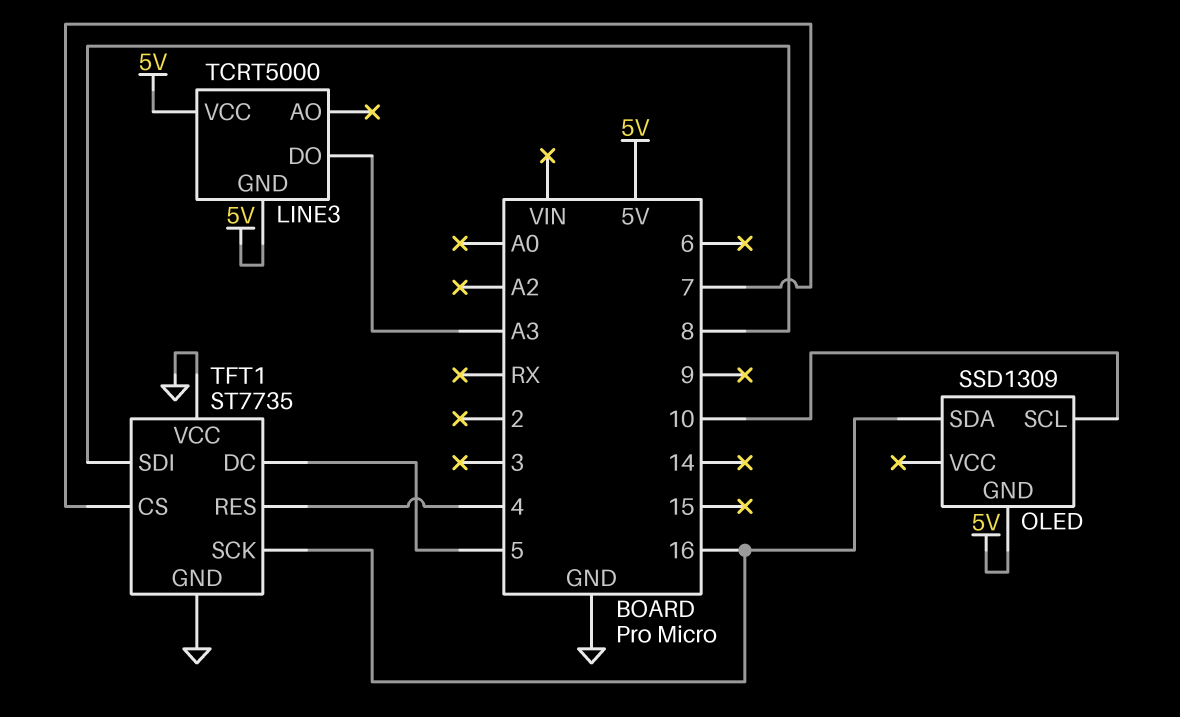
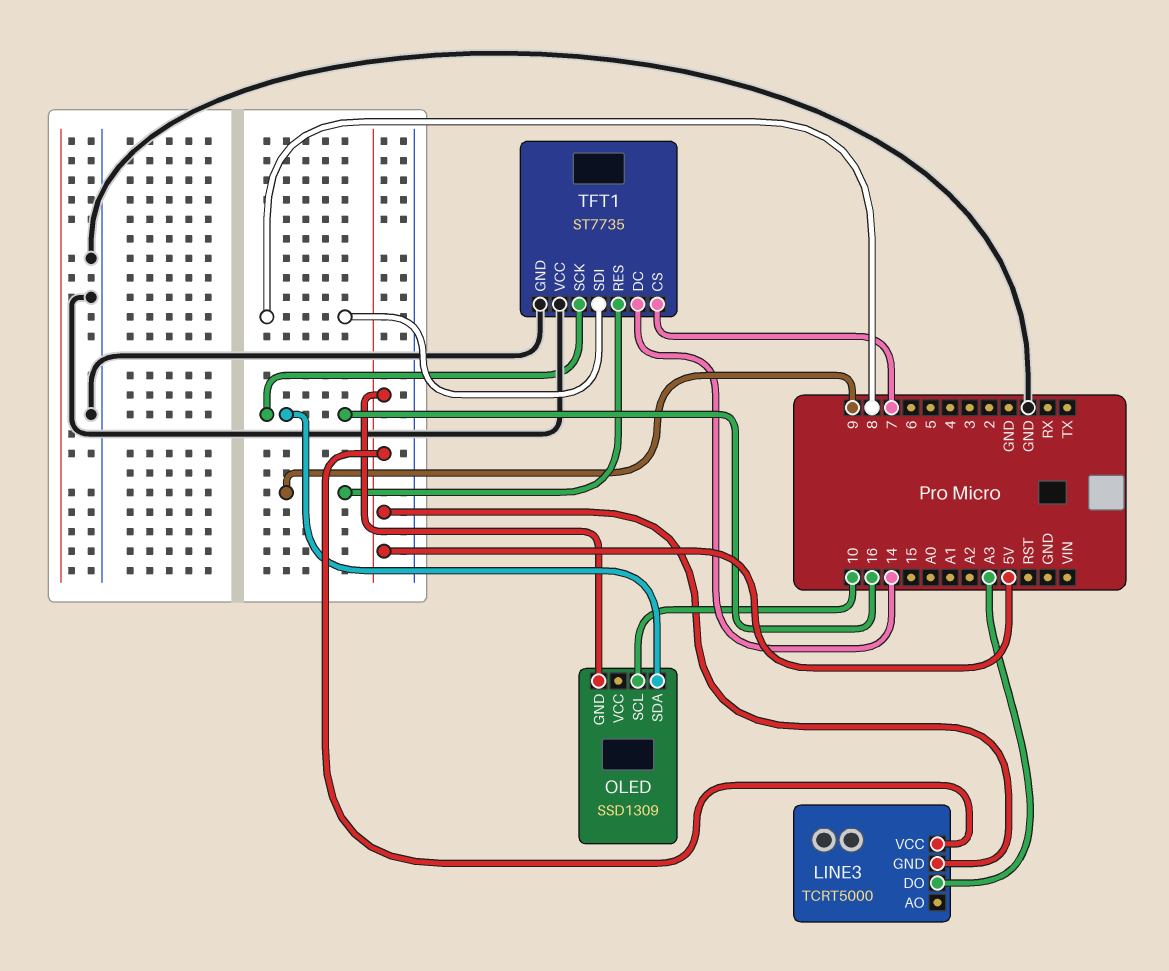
TFT1 pin DC: 5 -> 14
TFT1 pin RES: 4 -> 9

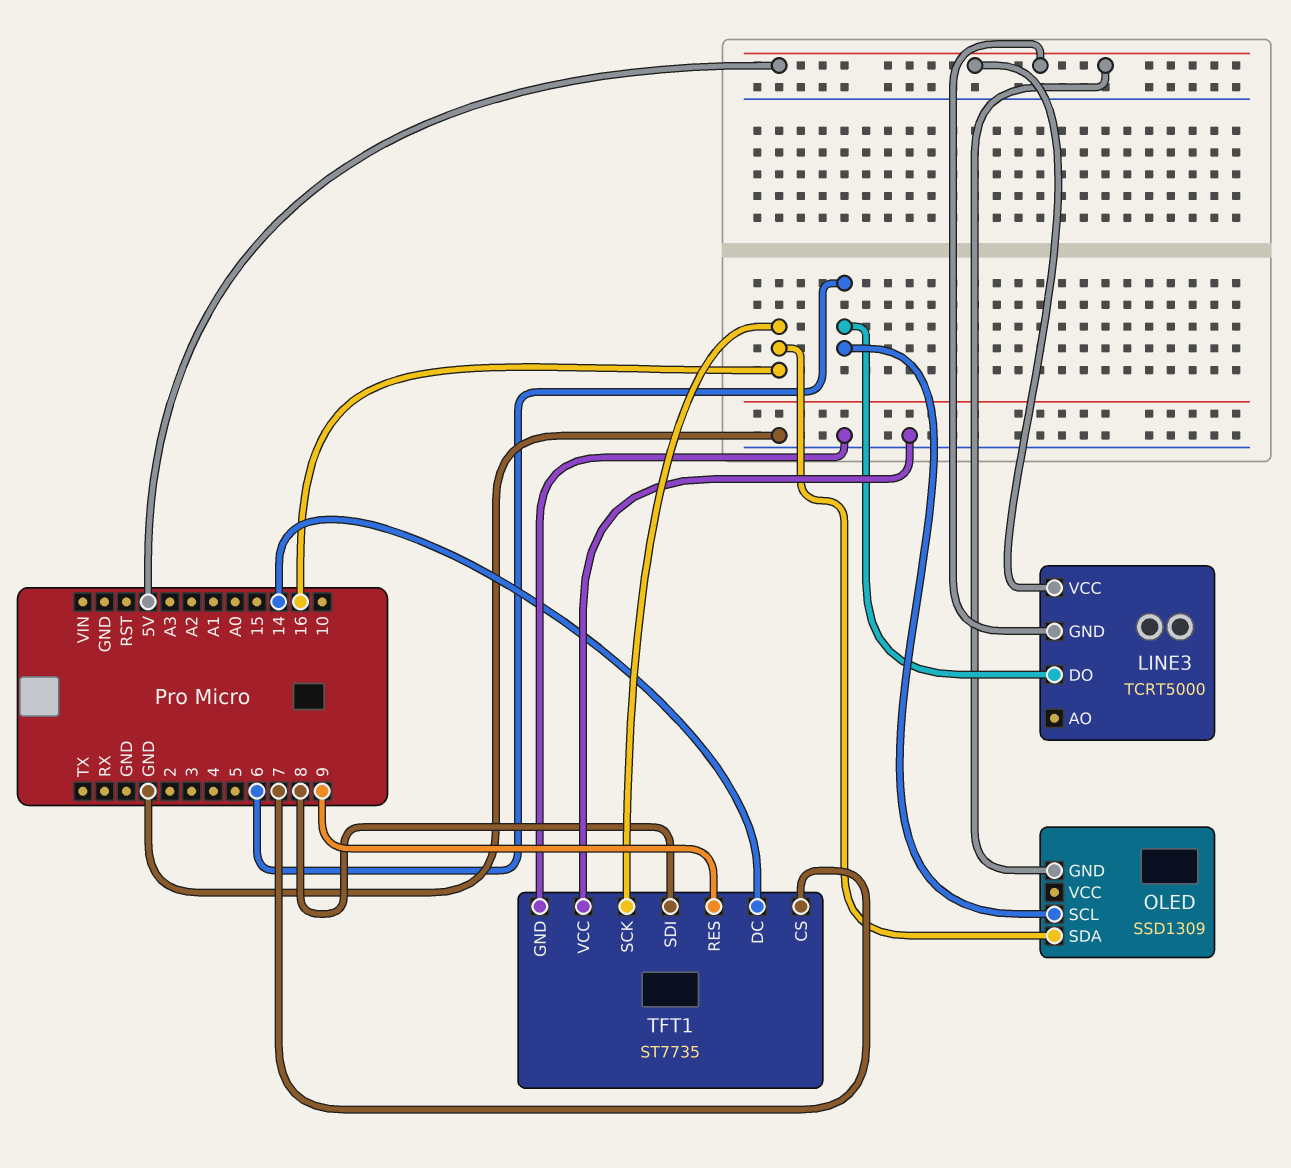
LINE3 pin DO: A3 -> 6
OLED pin SCL: 10 -> 6

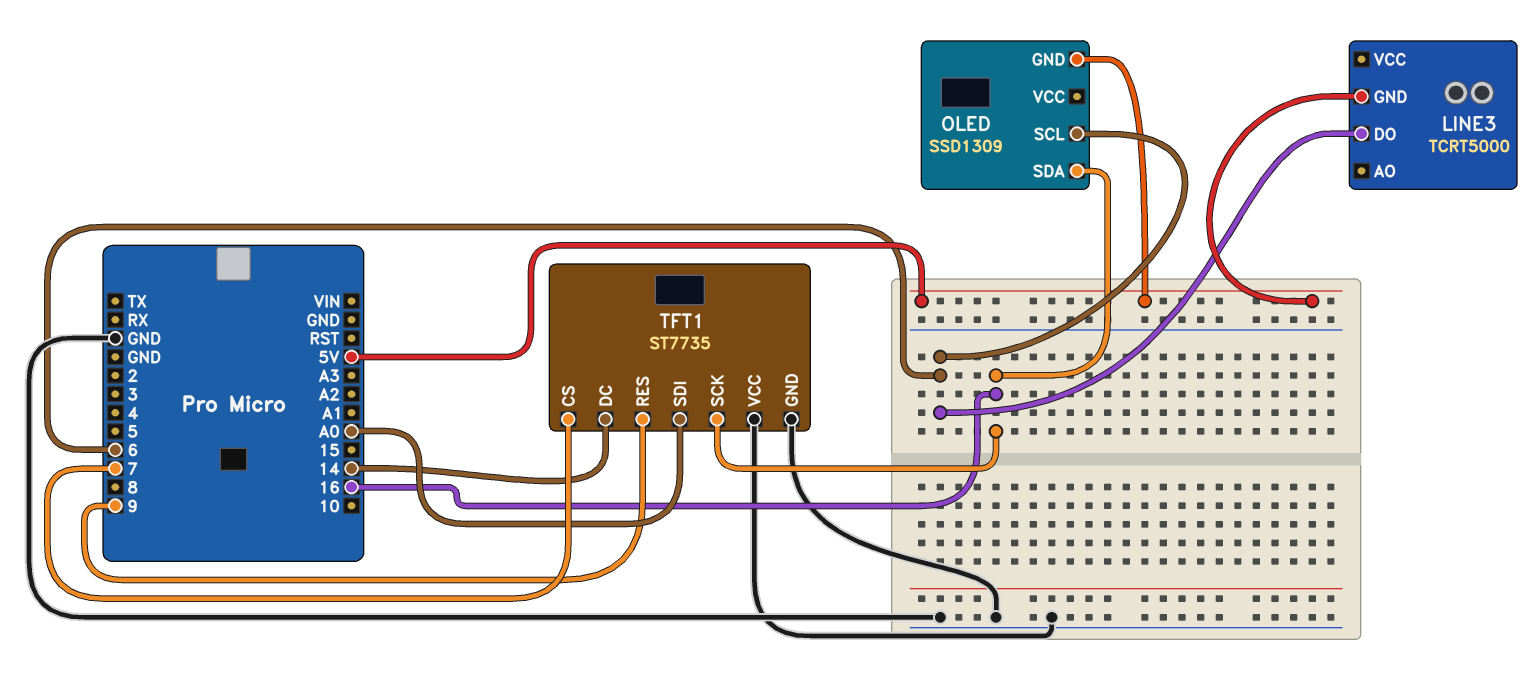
LINE3 pin VCC: 5V -> none
TFT1 pin SDI: 8 -> A0

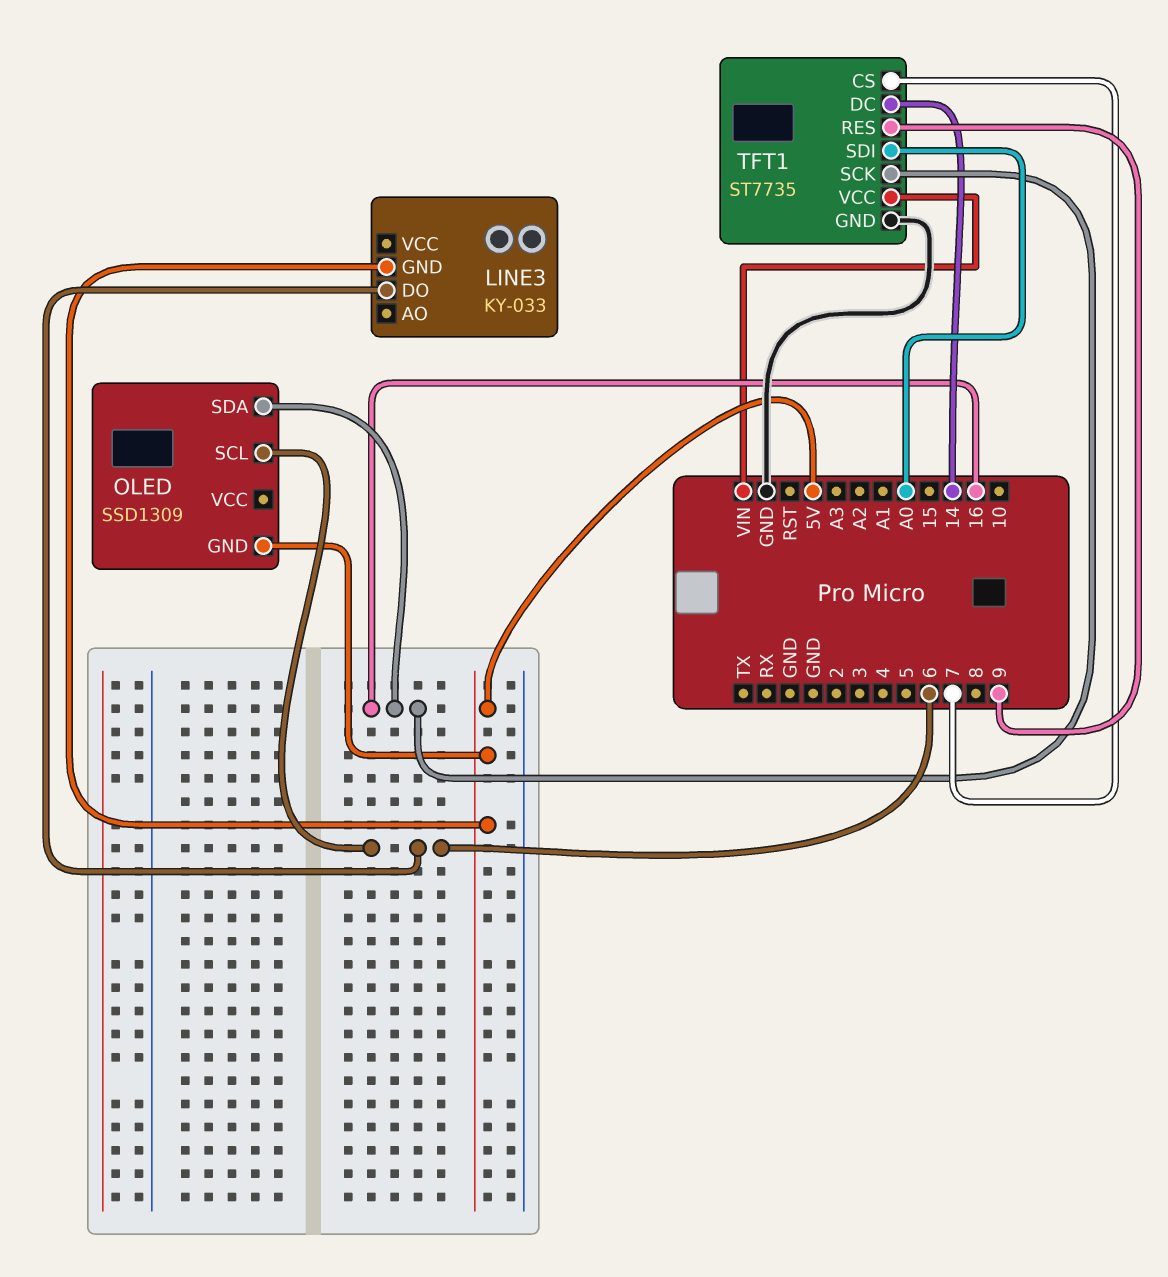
LINE3: TCRT5000 -> KY-033
TFT1 pin VCC: GND -> VIN

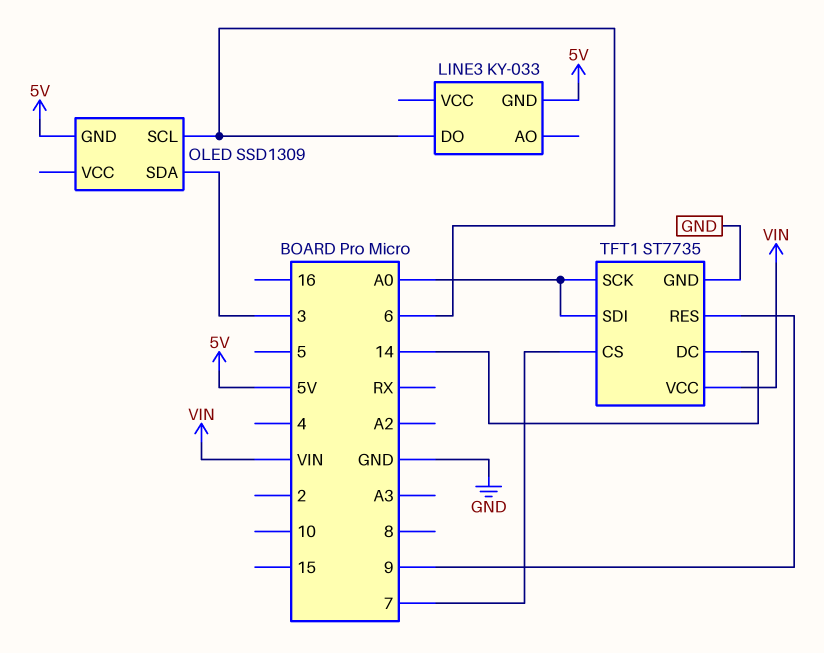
OLED pin SDA: 16 -> 3
TFT1 pin SCK: 16 -> A0

